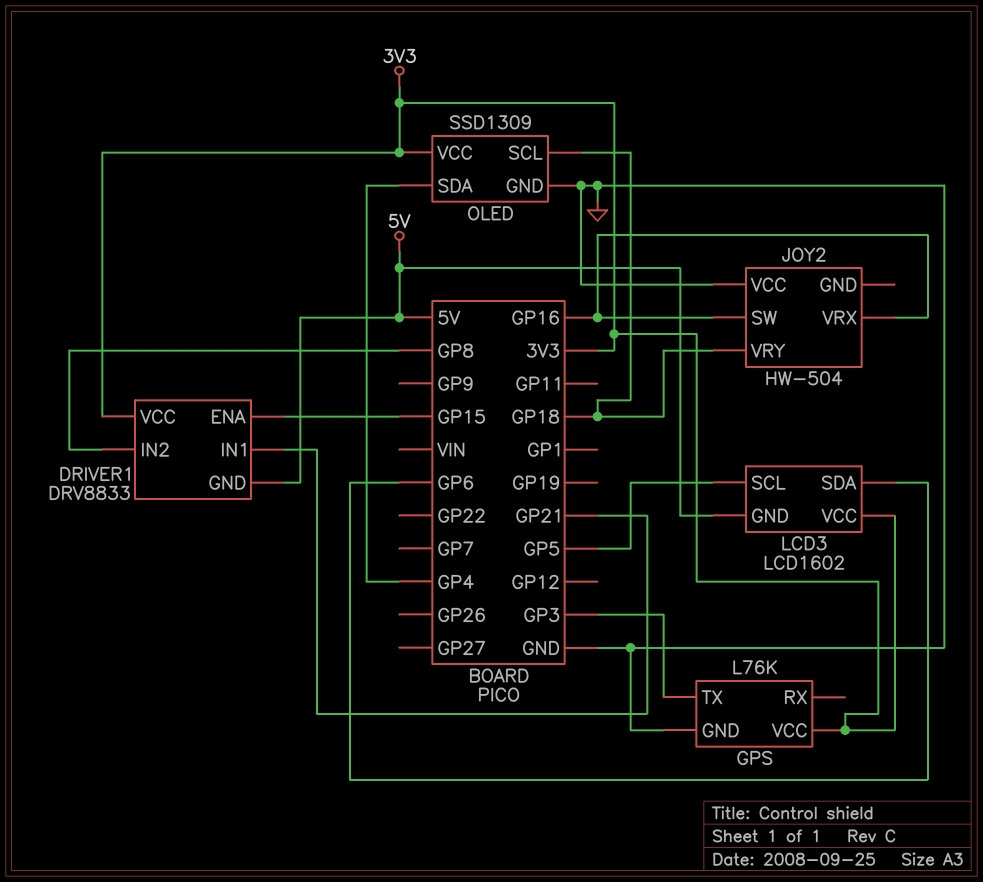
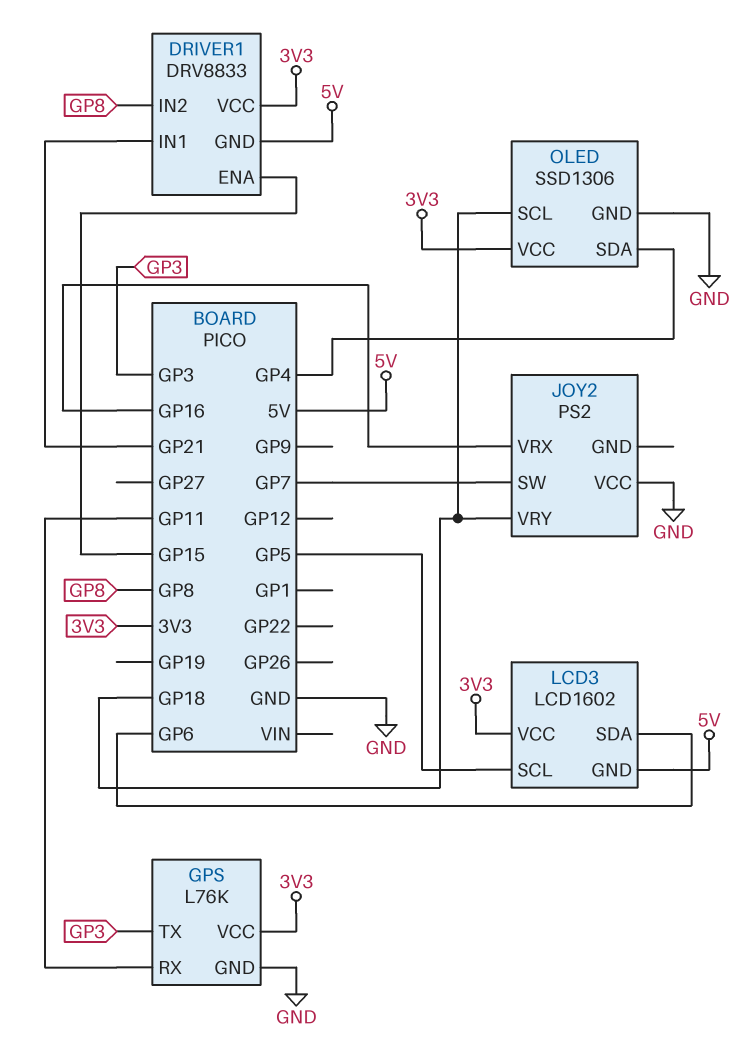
GPS pin RX: none -> GP11
JOY2: HW-504 -> PS2
JOY2 pin SW: GP16 -> GP7
OLED: SSD1309 -> SSD1306

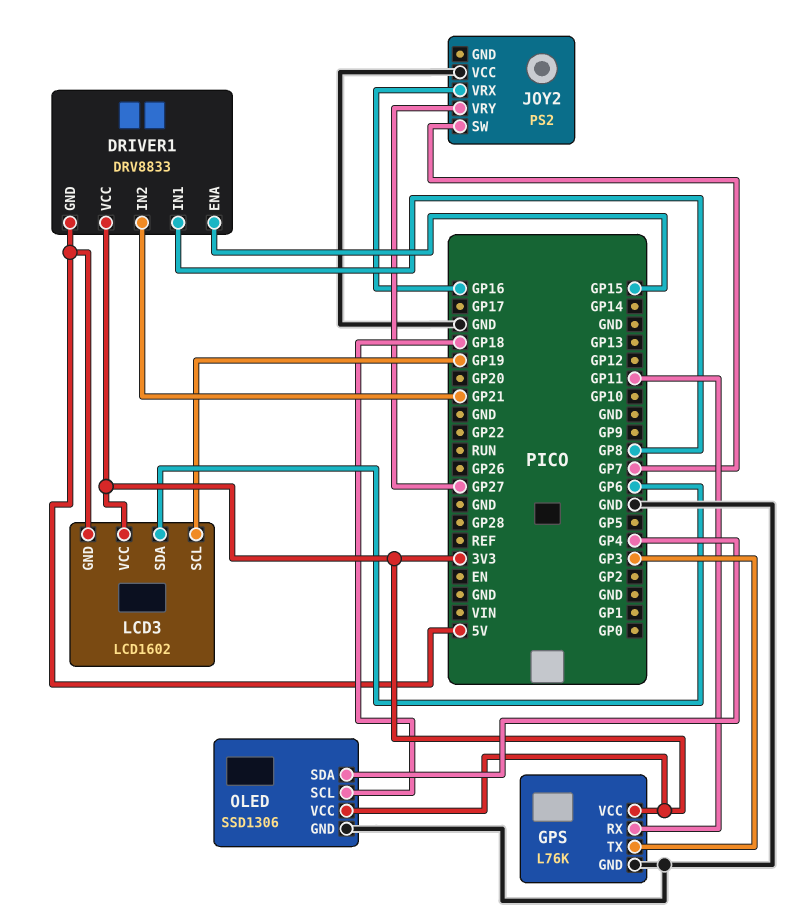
DRIVER1 pin IN1: GP21 -> GP8
DRIVER1 pin IN2: GP8 -> GP21
JOY2 pin VRY: GP18 -> GP27
LCD3 pin SCL: GP5 -> GP19

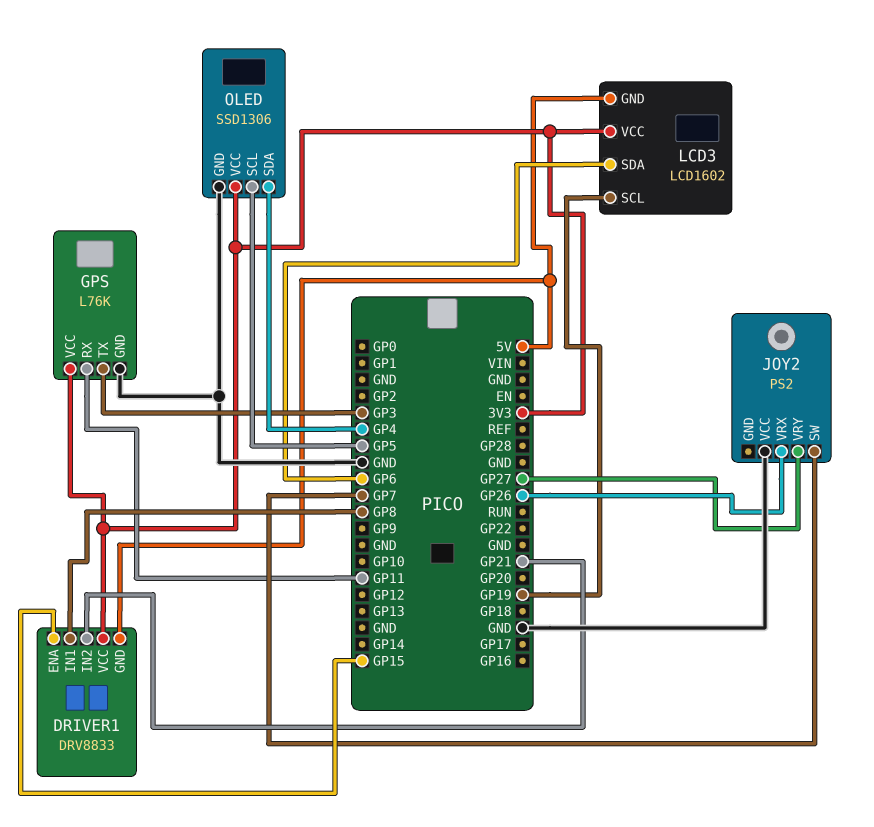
JOY2 pin VRX: GP16 -> GP26
OLED pin SCL: GP18 -> GP5

